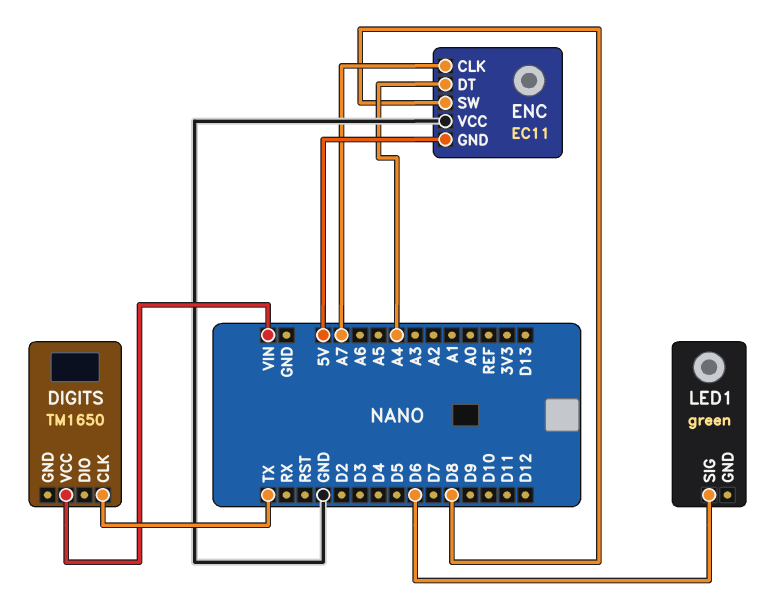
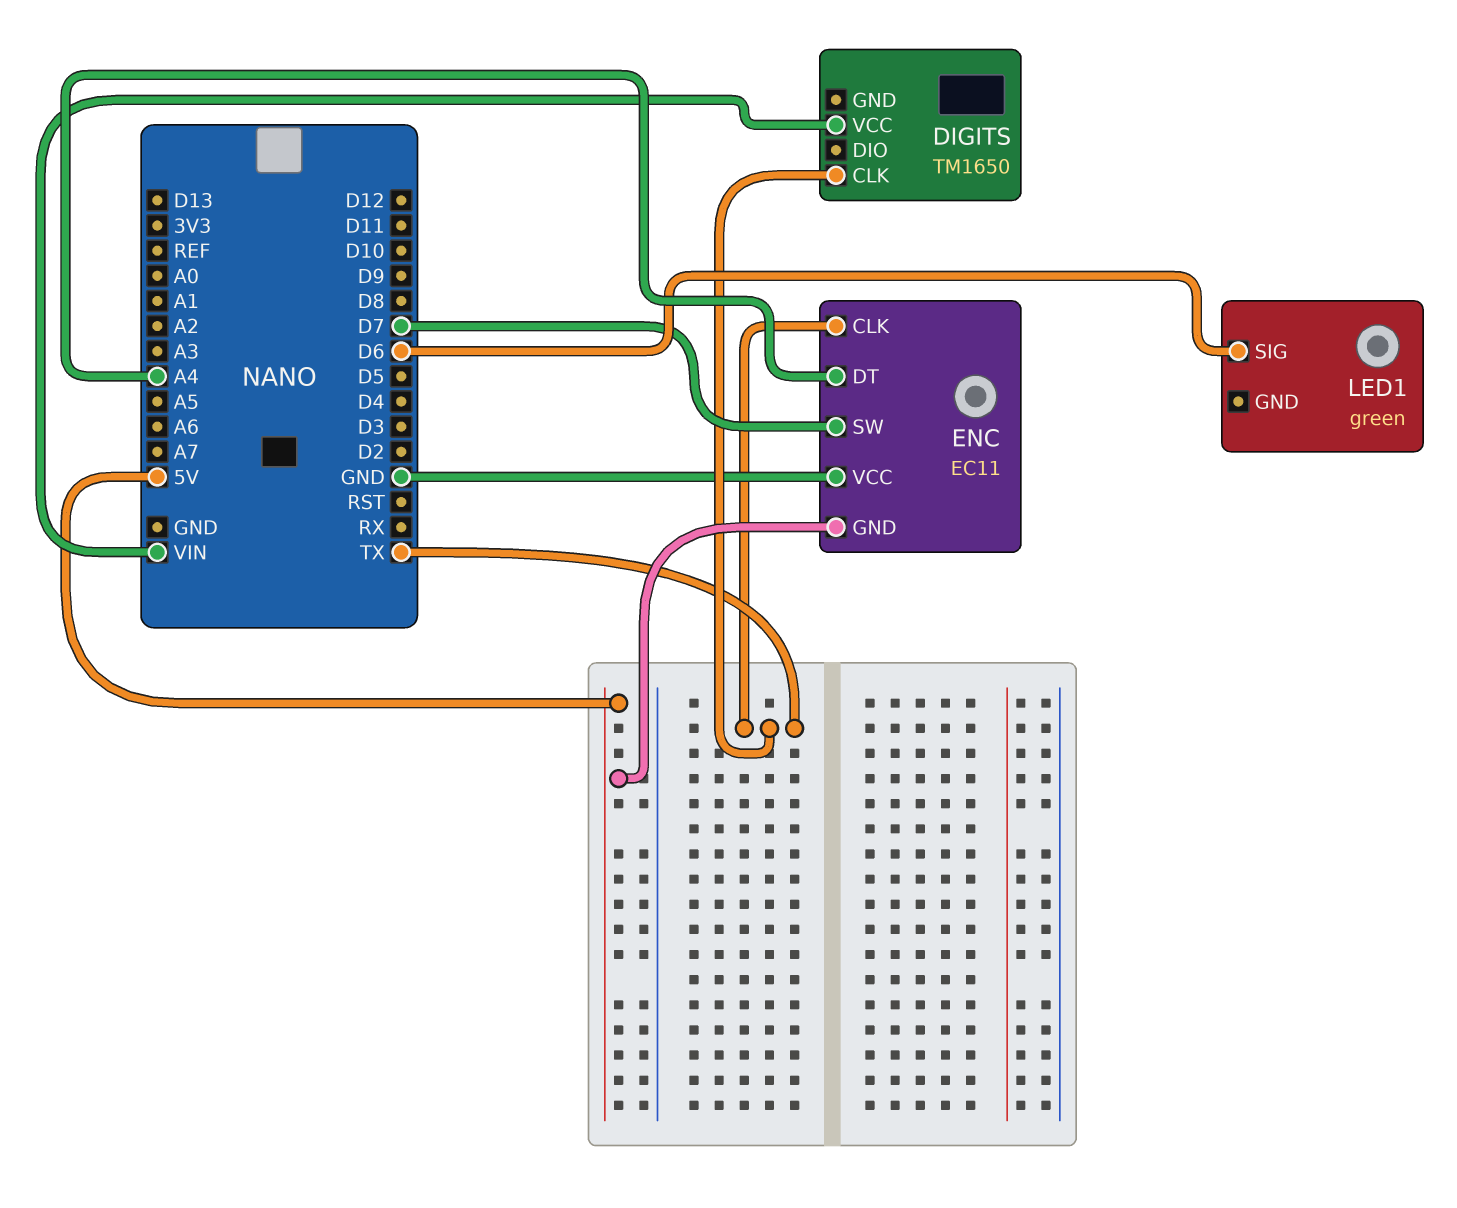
ENC pin CLK: A7 -> TX
ENC pin SW: D8 -> D7

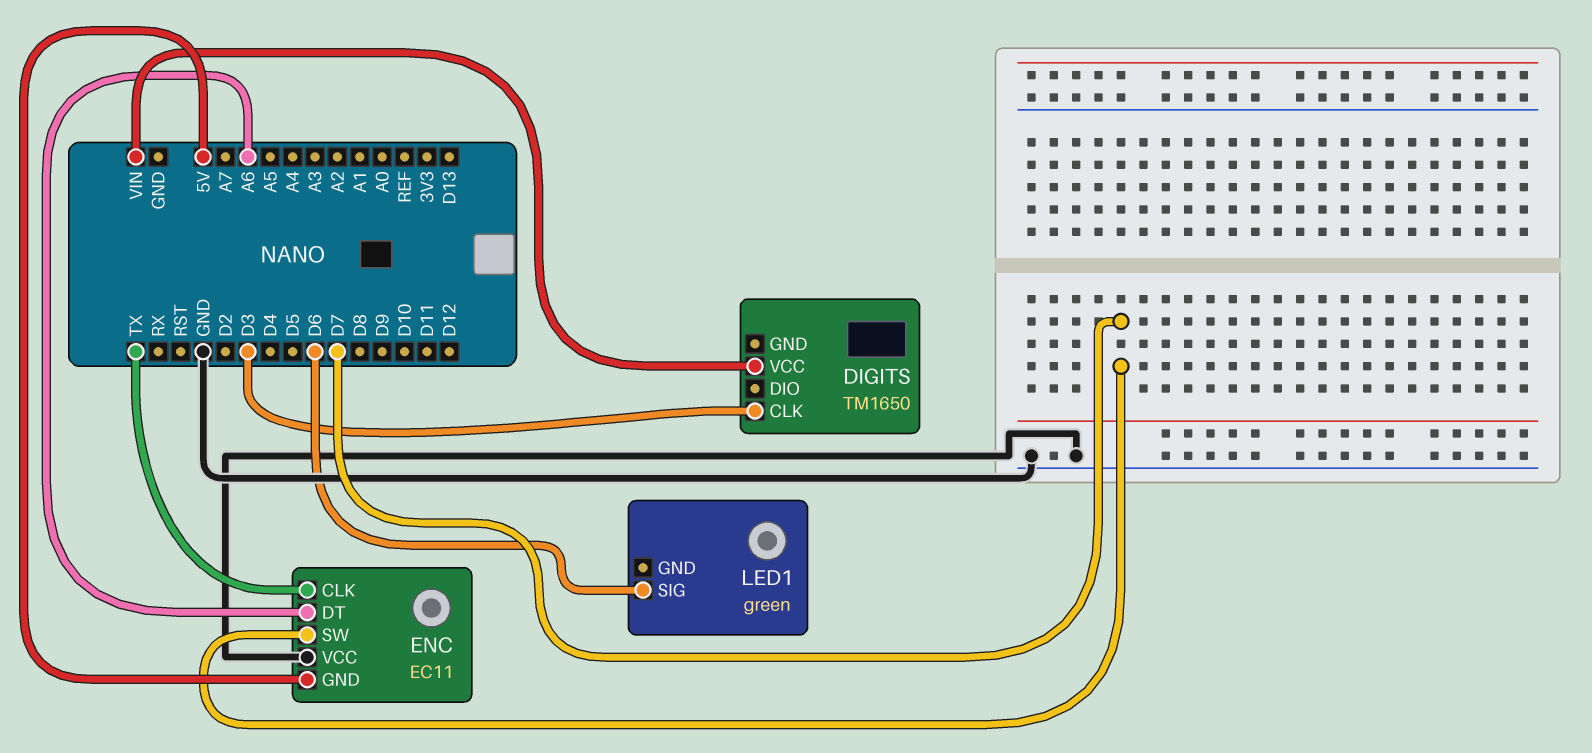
DIGITS pin CLK: TX -> D3
ENC pin DT: A4 -> A6

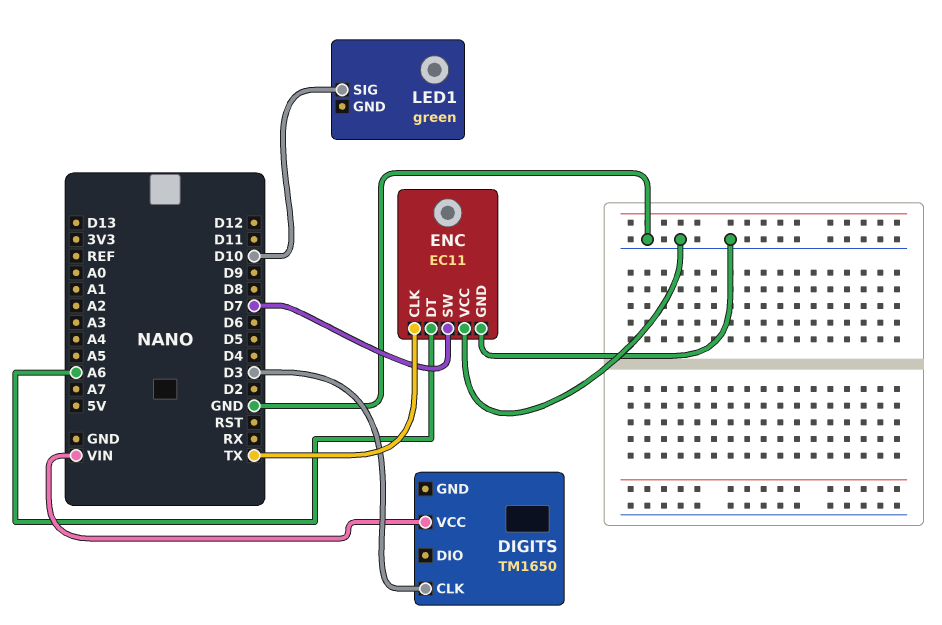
ENC pin GND: 5V -> GND
LED1 pin SIG: D6 -> D10

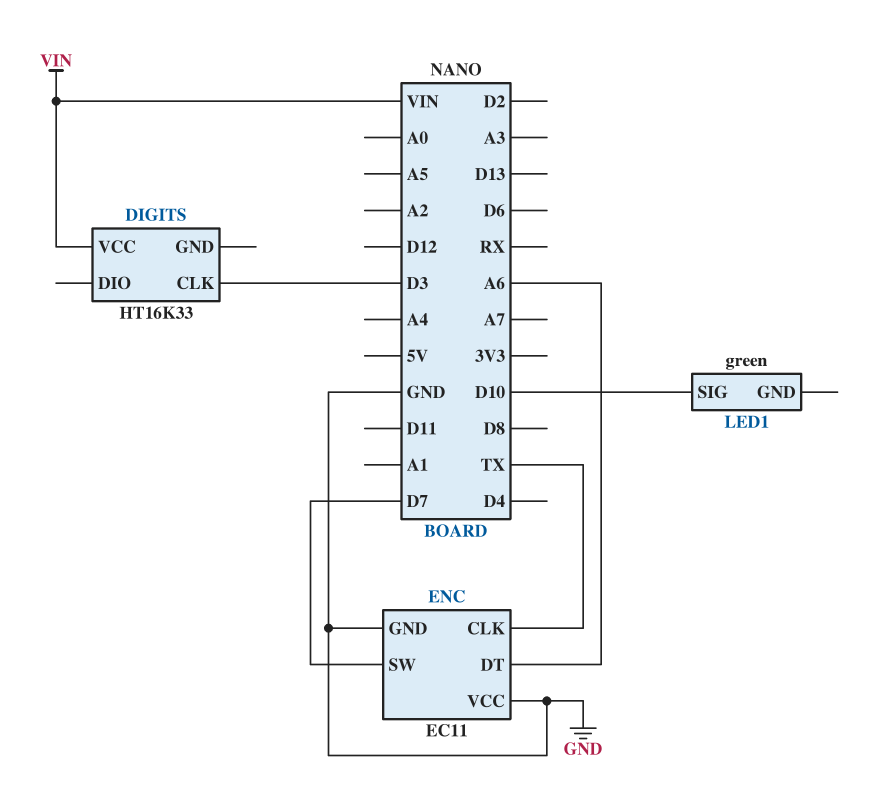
DIGITS: TM1650 -> HT16K33

